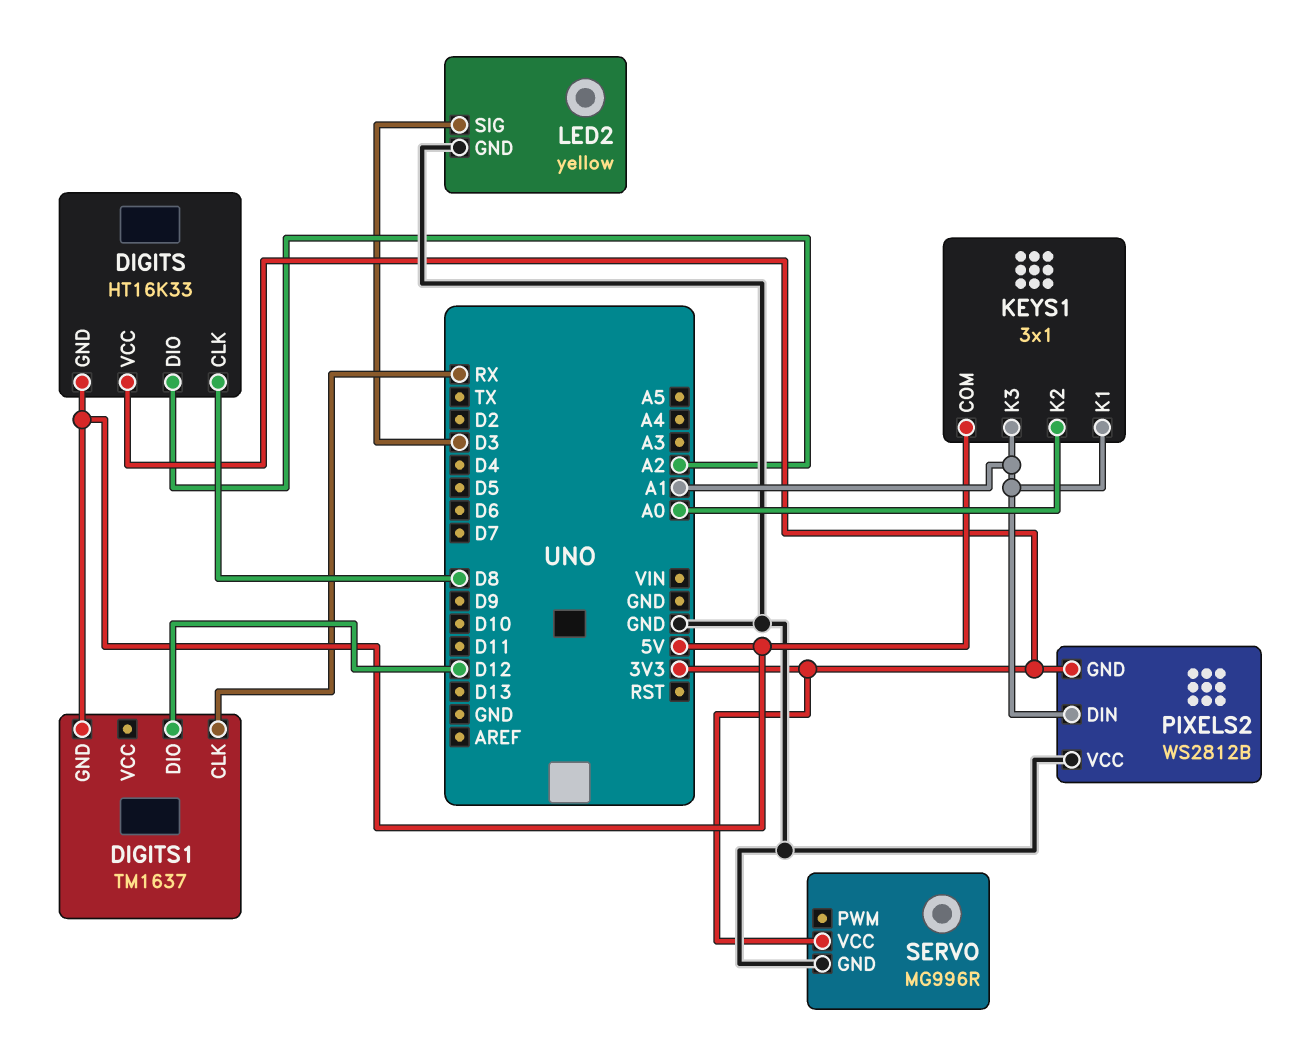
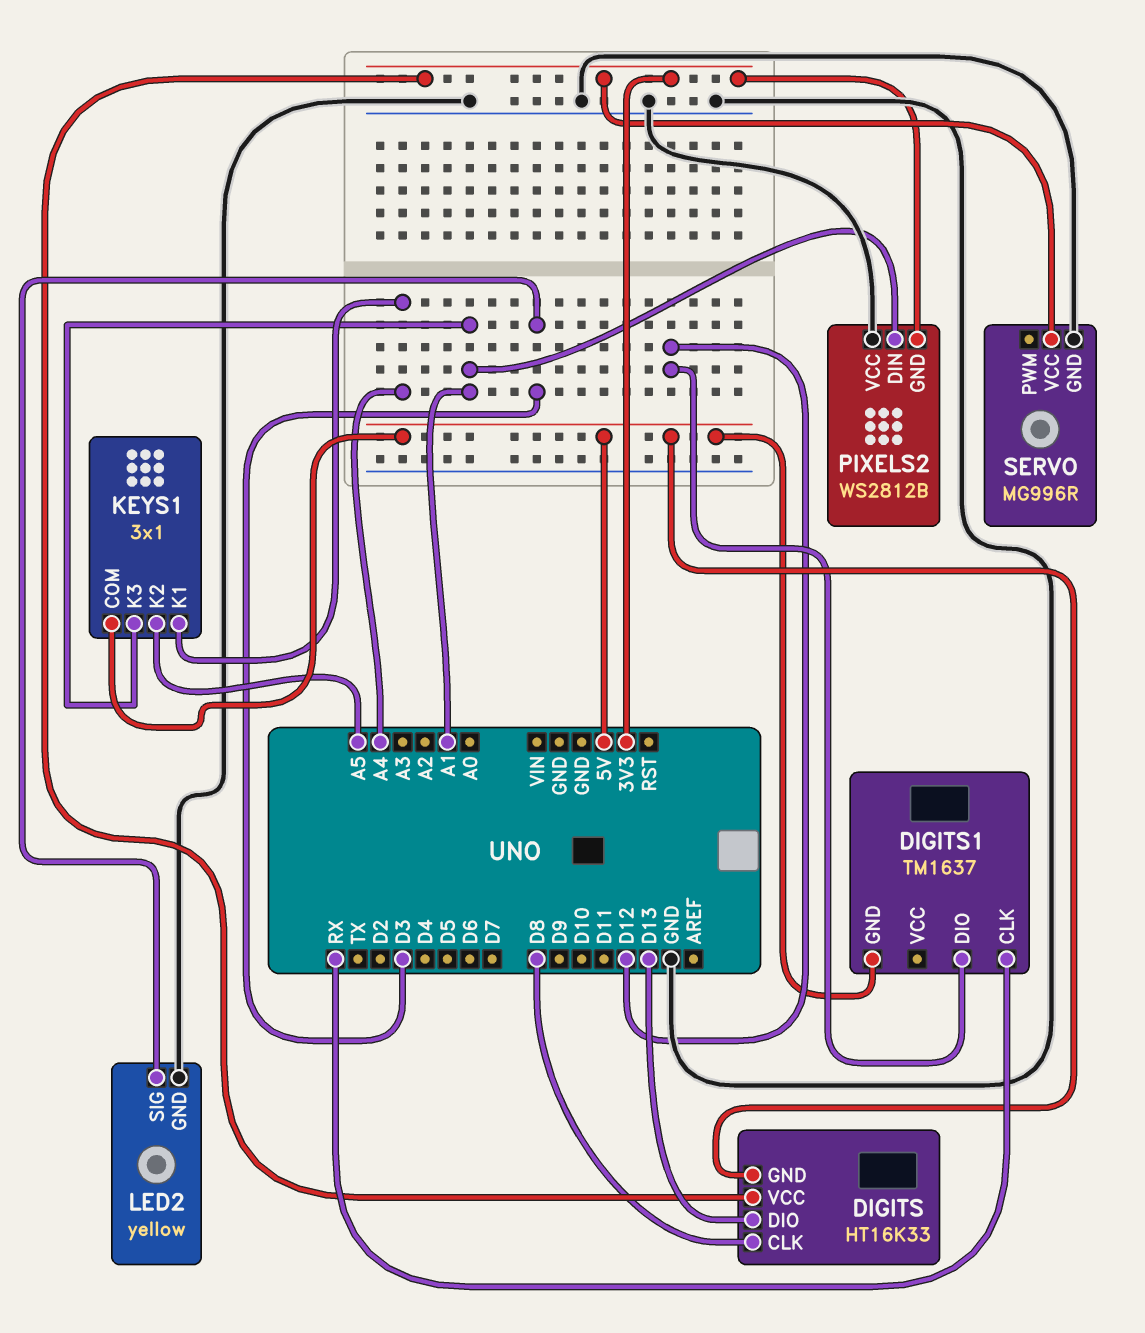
DIGITS pin DIO: A2 -> D13
KEYS1 pin K1: A1 -> A4
KEYS1 pin K2: A0 -> A5

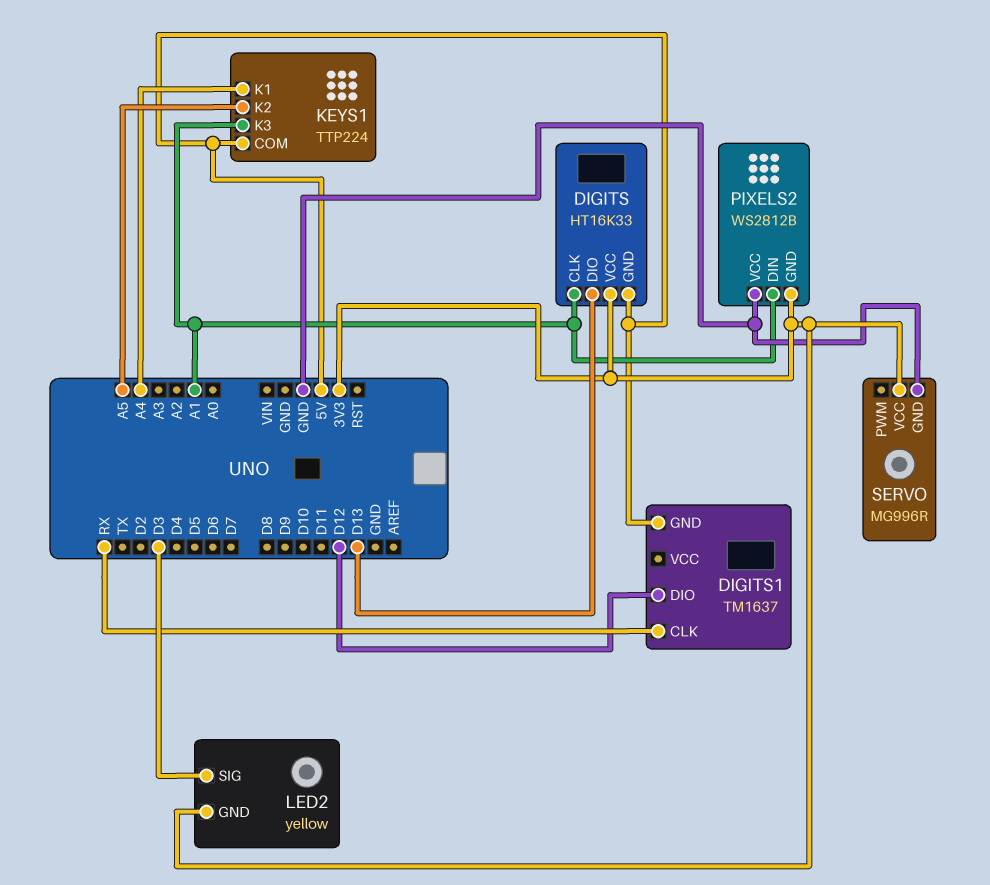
DIGITS pin CLK: D8 -> A1
KEYS1: 3x1 -> TTP224
LED2 pin GND: GND -> 3V3

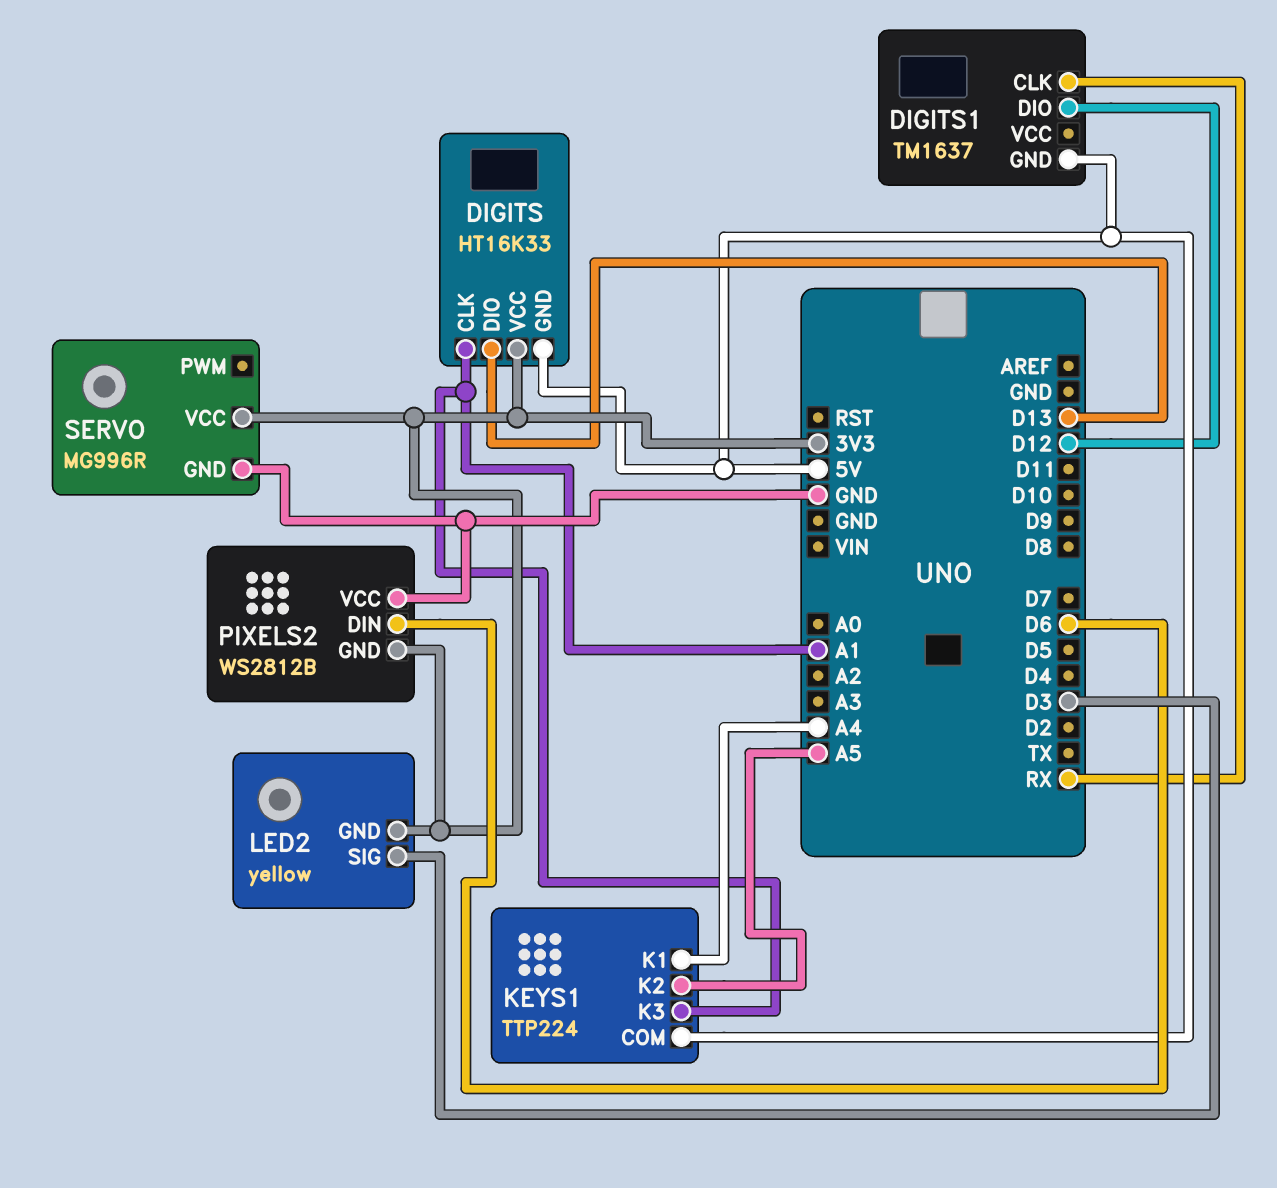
PIXELS2 pin DIN: A1 -> D6

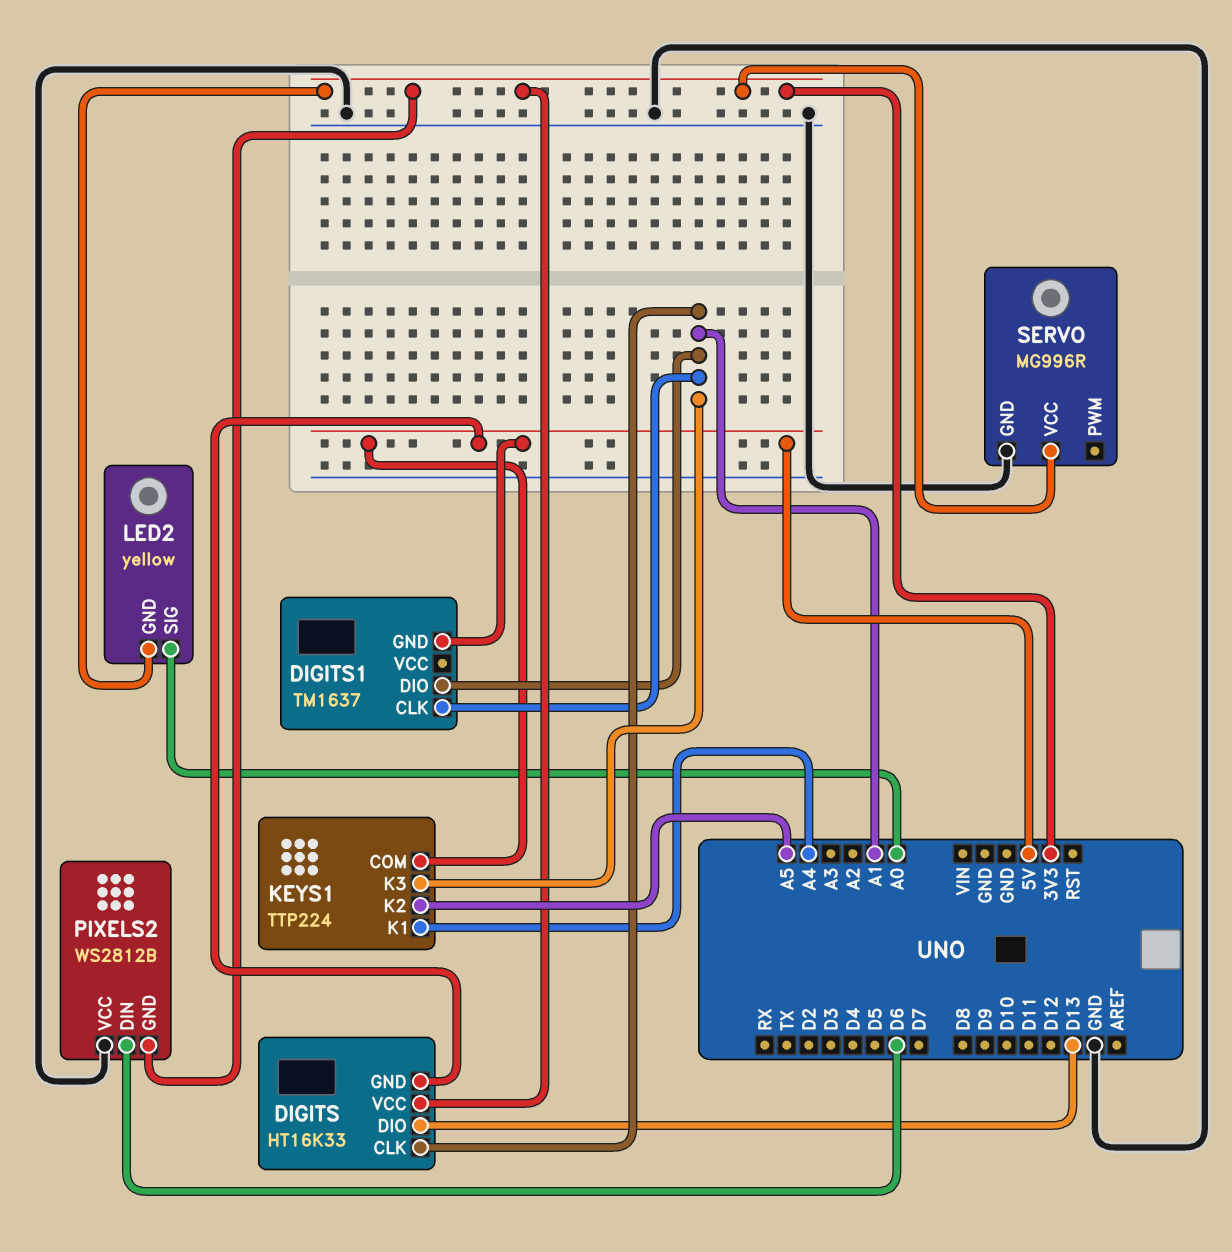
DIGITS1 pin CLK: RX -> A1
DIGITS1 pin DIO: D12 -> A1
LED2 pin SIG: D3 -> A0

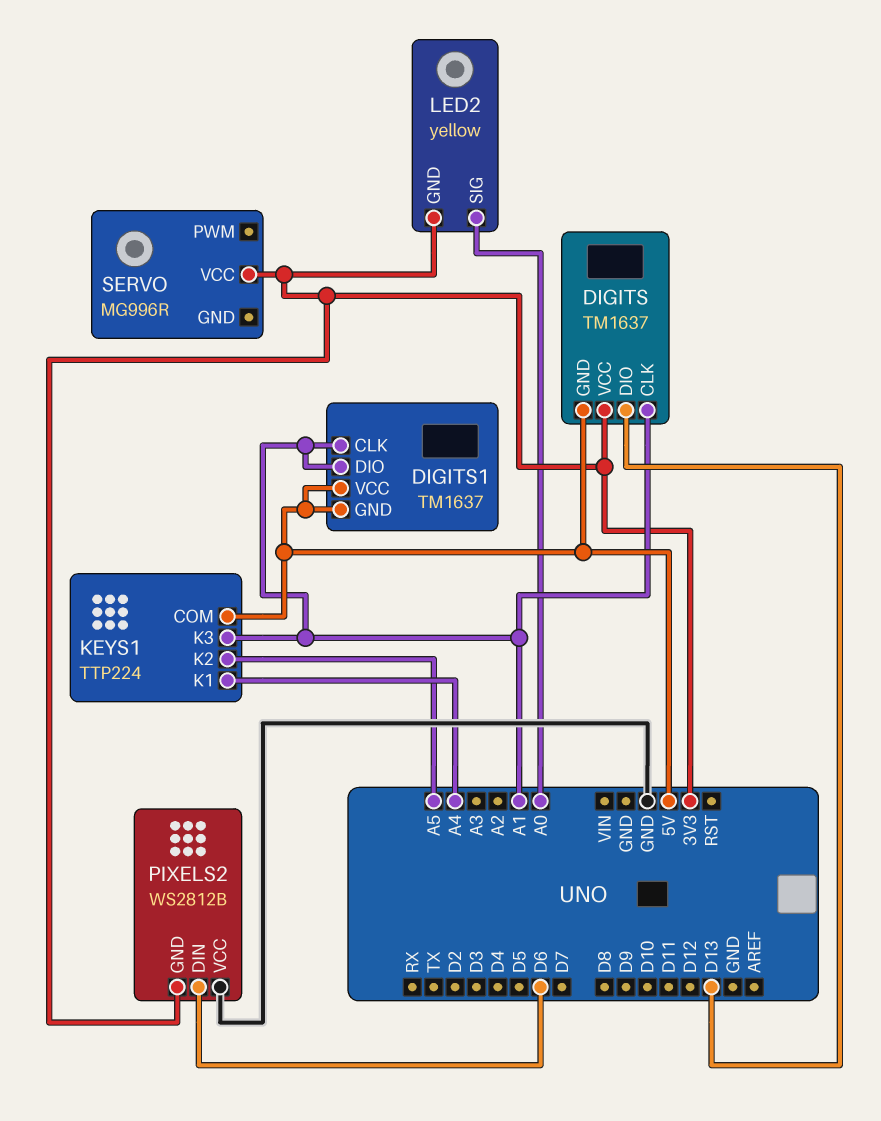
DIGITS: HT16K33 -> TM1637
DIGITS1 pin VCC: none -> 5V
SERVO pin GND: GND -> none

